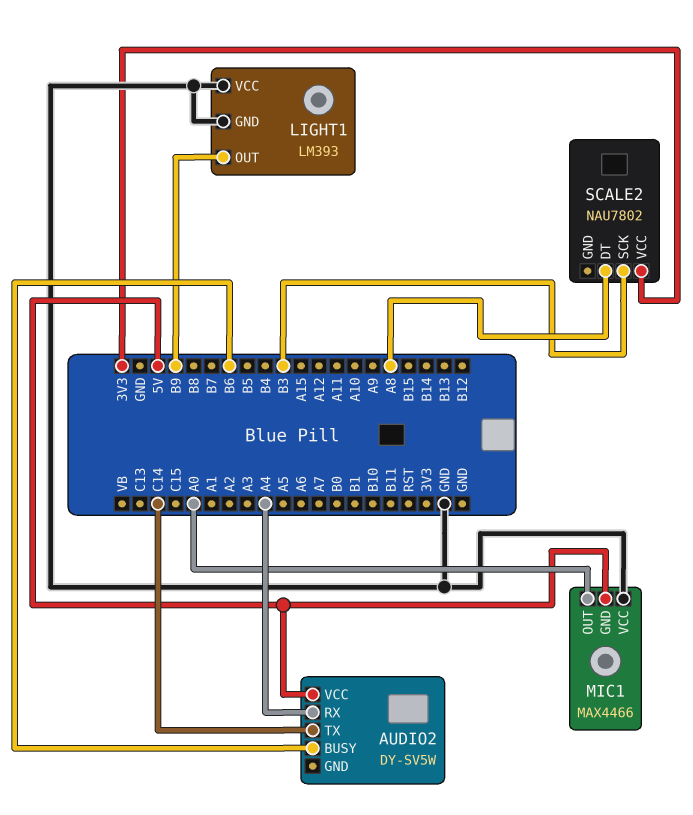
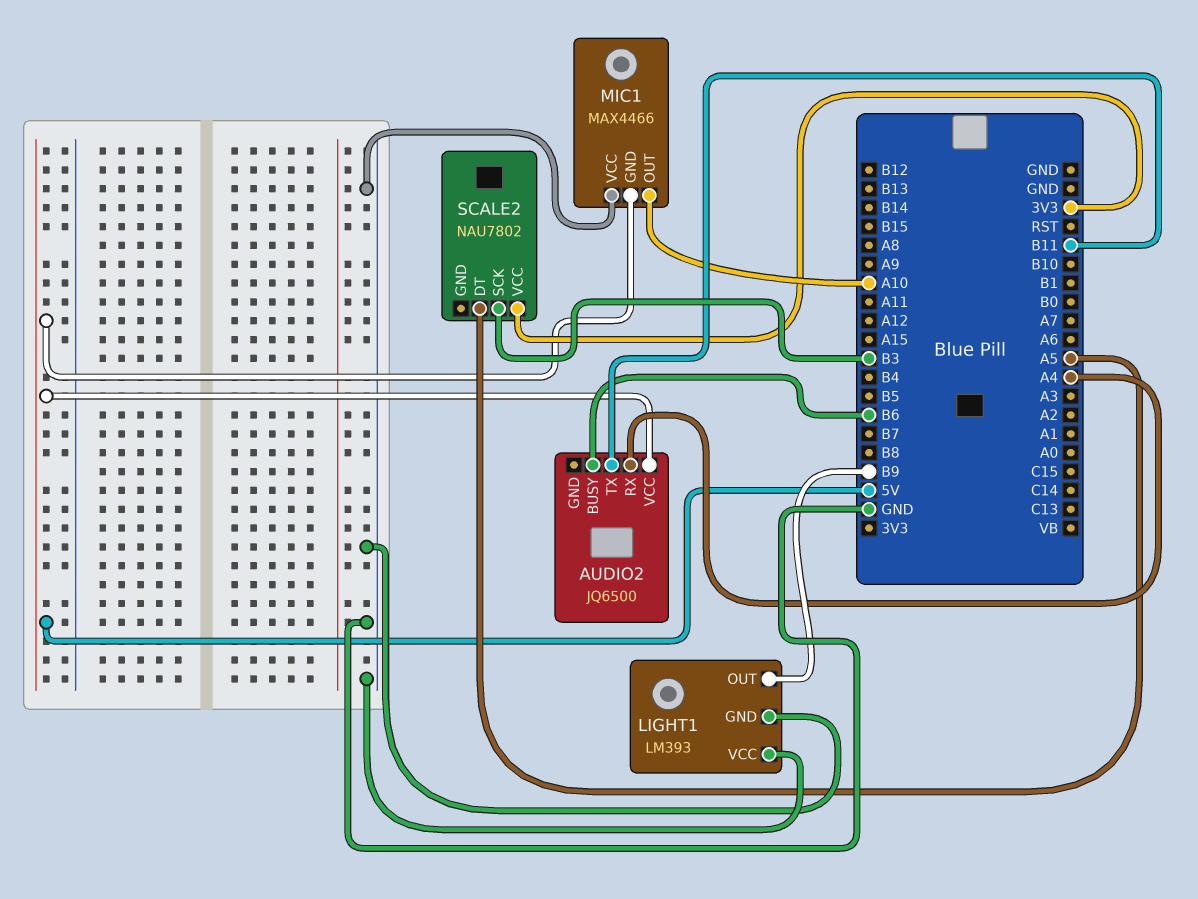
AUDIO2: DY-SV5W -> JQ6500
AUDIO2 pin TX: C14 -> B11
MIC1 pin OUT: A0 -> A10
SCALE2 pin DT: A8 -> A5

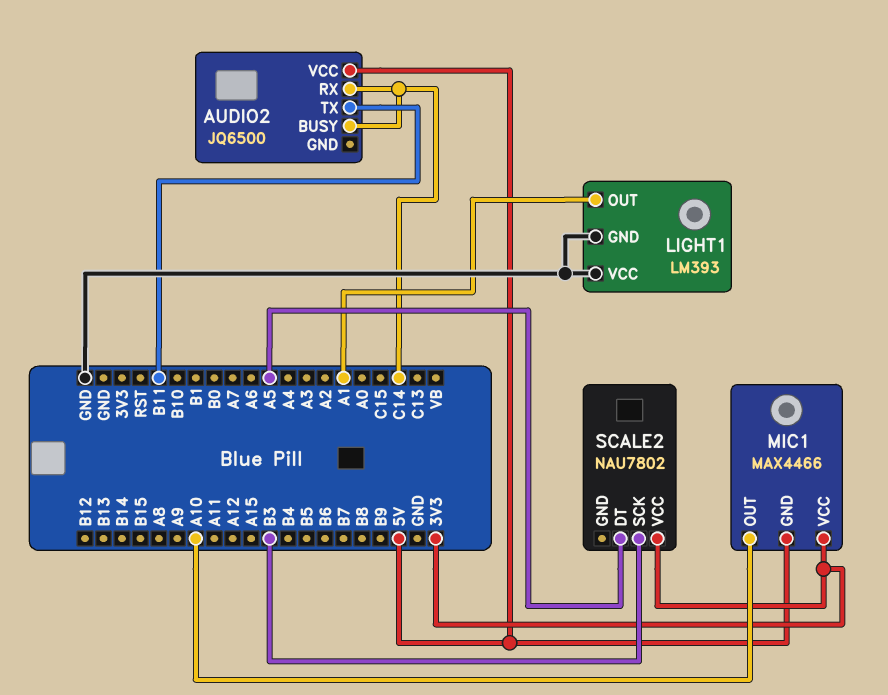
AUDIO2 pin BUSY: B6 -> C14
AUDIO2 pin RX: A4 -> C14
LIGHT1 pin OUT: B9 -> A1
MIC1 pin VCC: GND -> 3V3

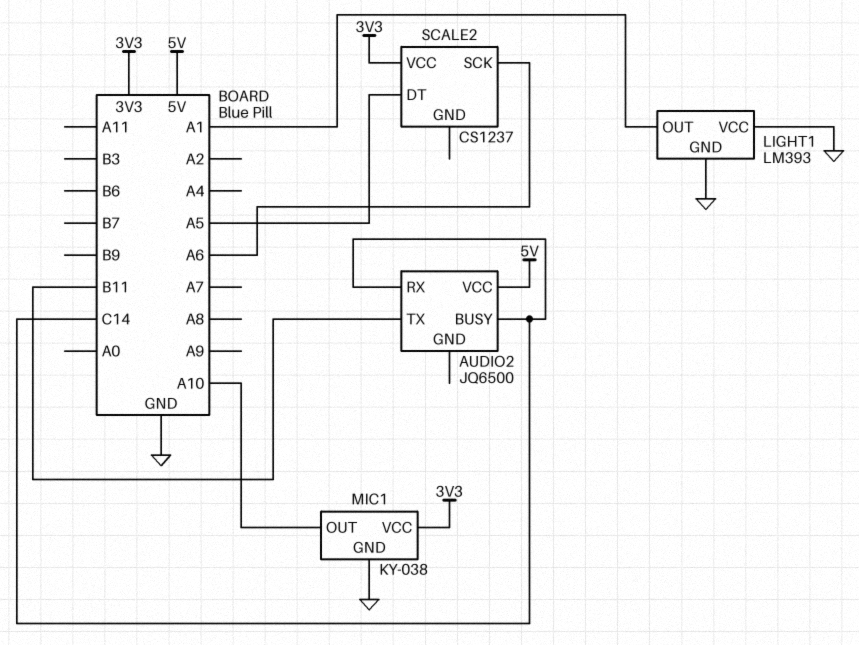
MIC1: MAX4466 -> KY-038
MIC1 pin GND: 5V -> GND
SCALE2: NAU7802 -> CS1237
SCALE2 pin SCK: B3 -> A6

